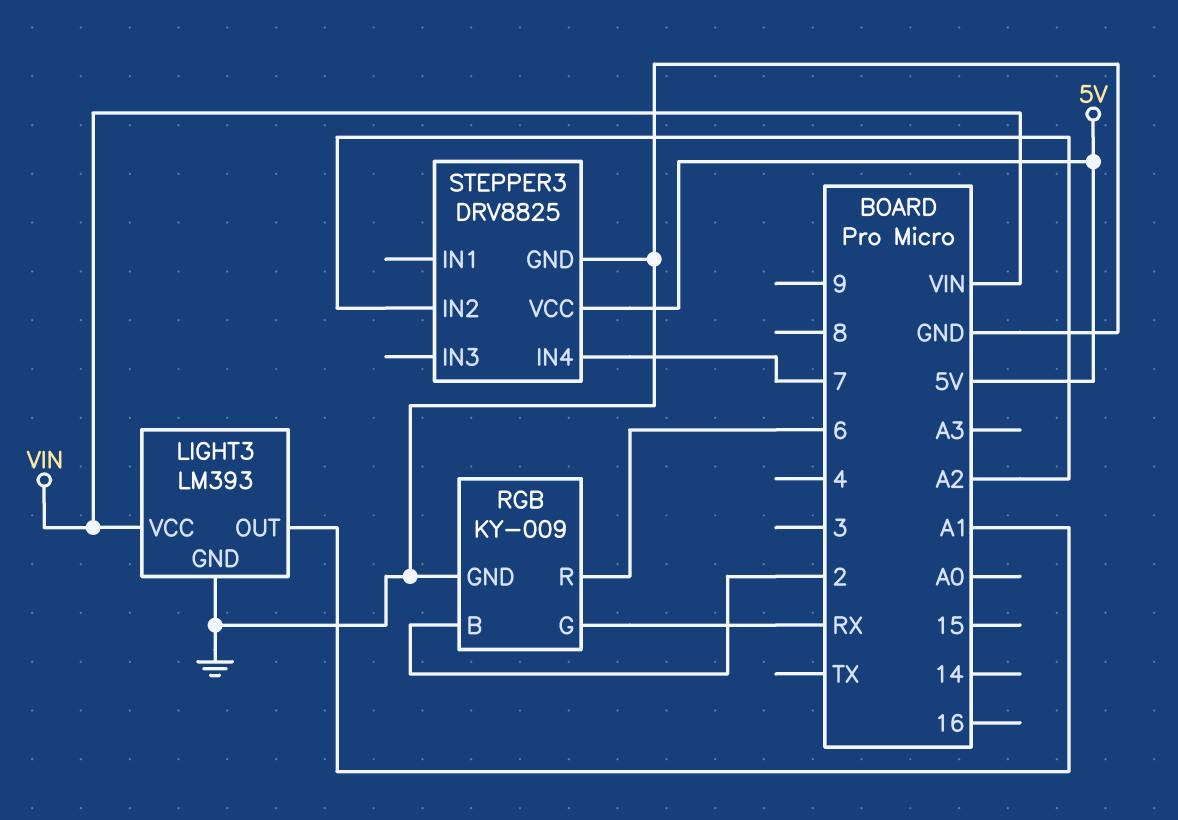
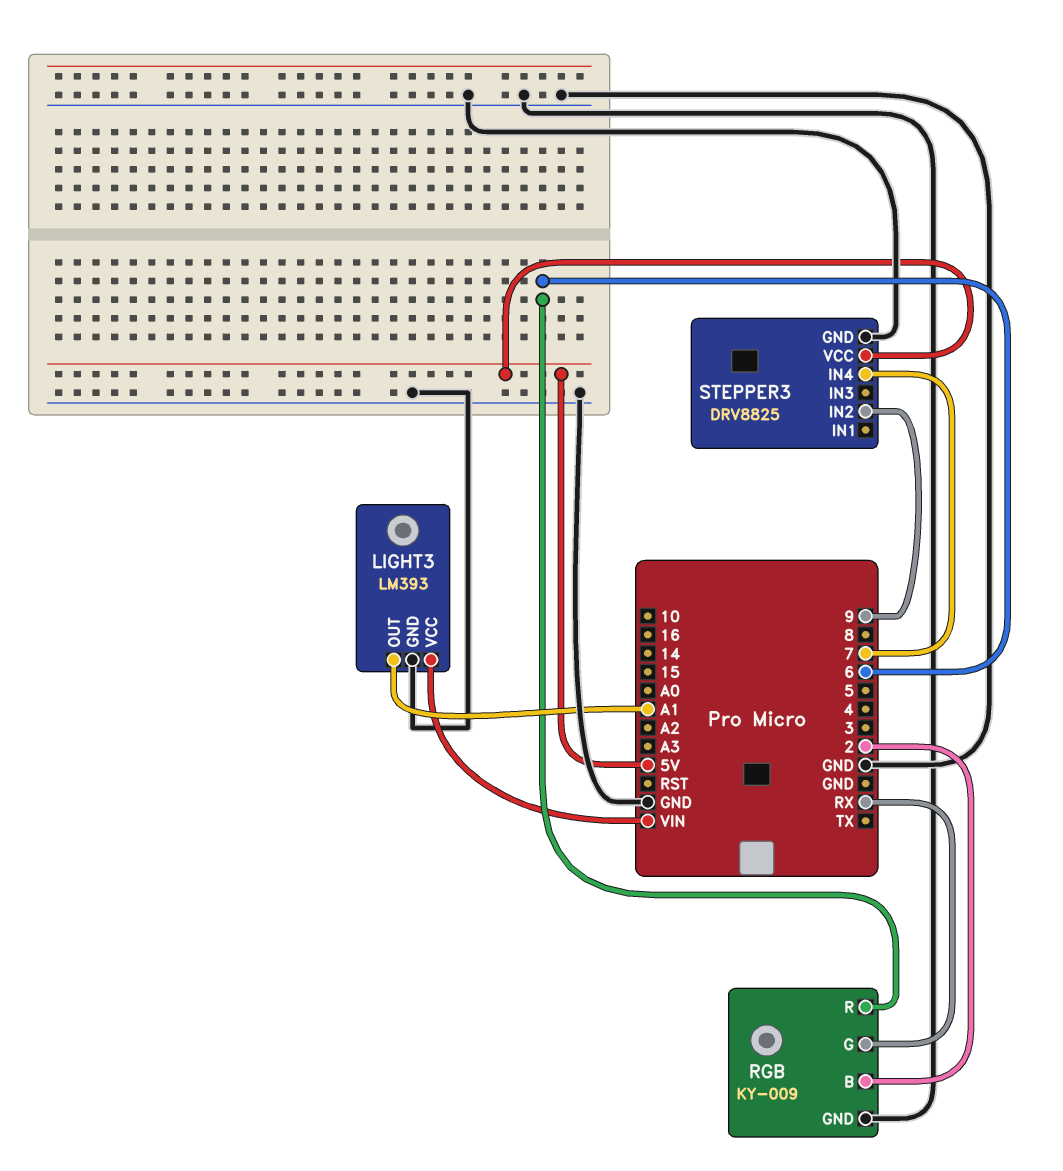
STEPPER3 pin IN2: A2 -> 9

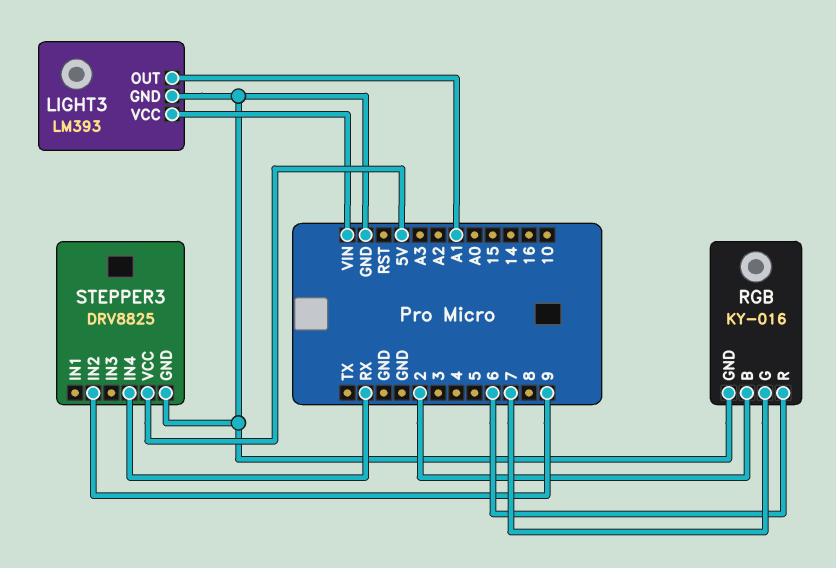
RGB: KY-009 -> KY-016
RGB pin G: RX -> 7
STEPPER3 pin IN4: 7 -> RX

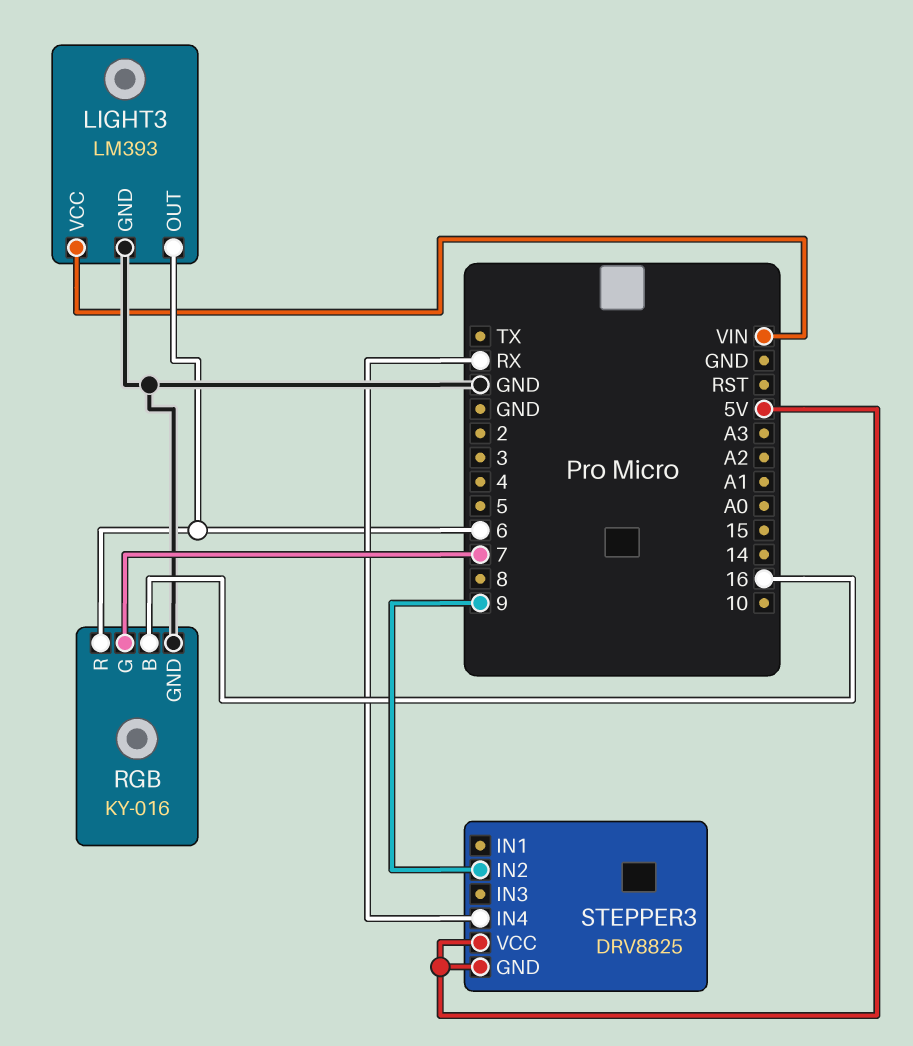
LIGHT3 pin OUT: A1 -> 6
RGB pin B: 2 -> 16
STEPPER3 pin GND: GND -> 5V

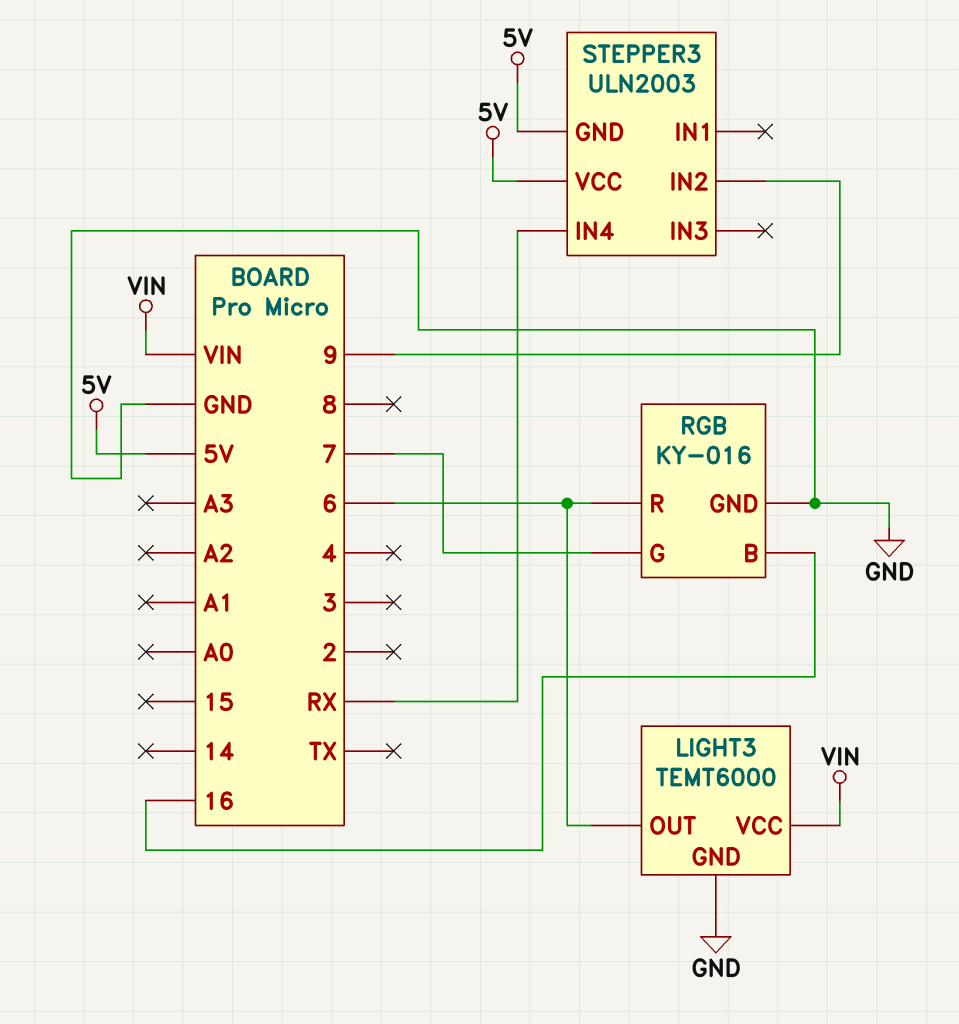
LIGHT3: LM393 -> TEMT6000
STEPPER3: DRV8825 -> ULN2003

